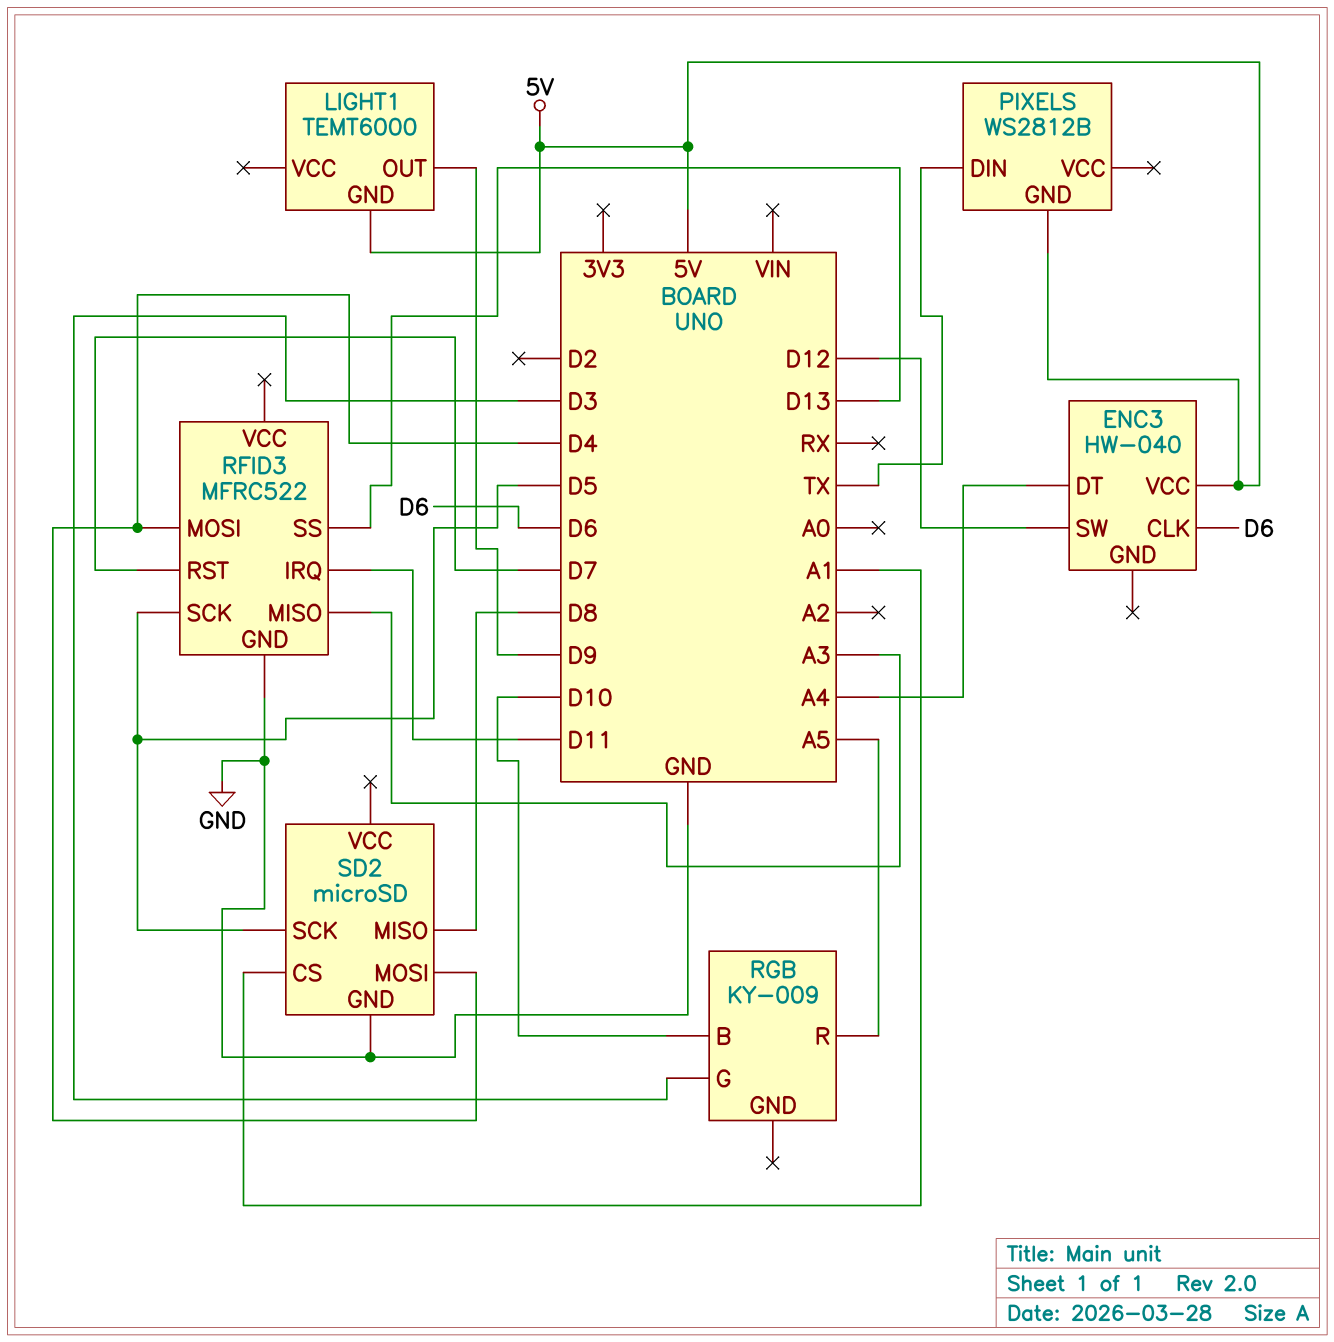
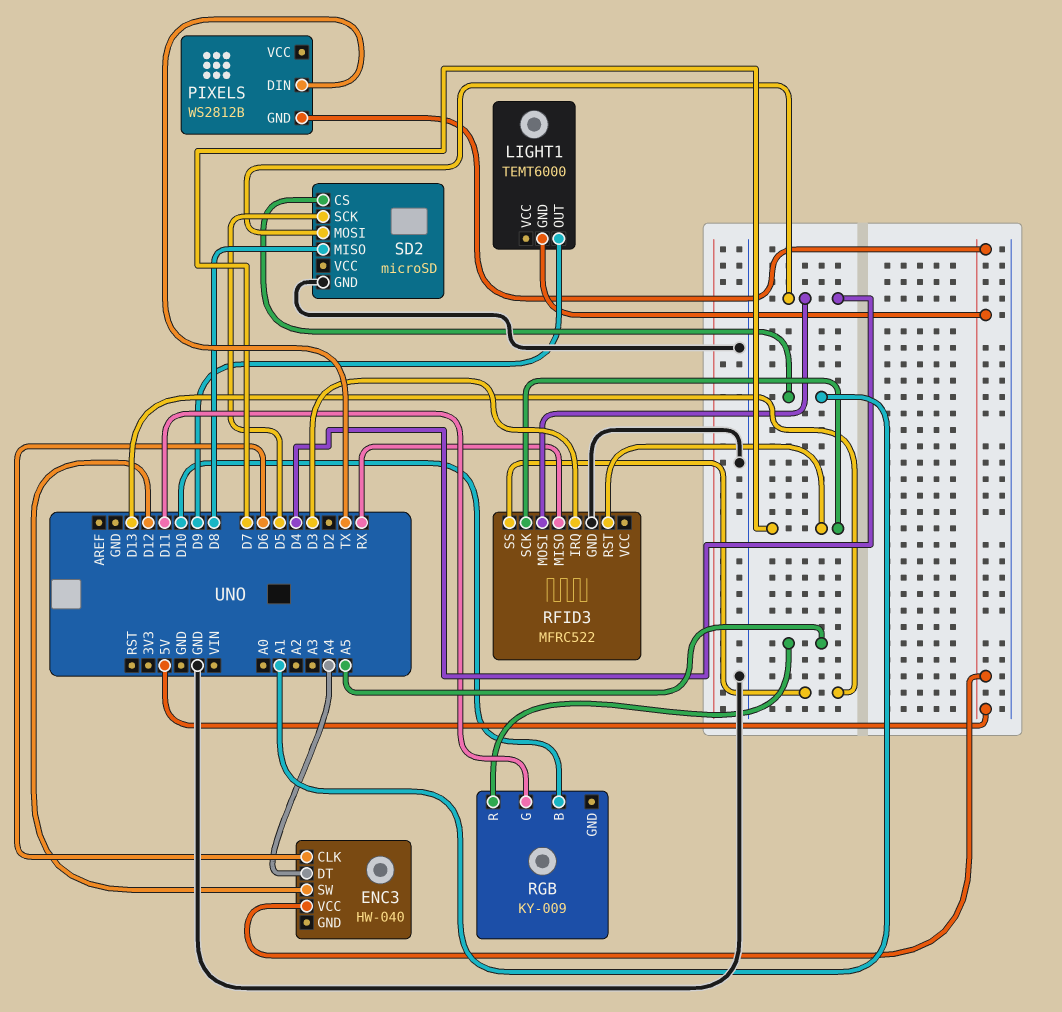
RFID3 pin IRQ: D11 -> D3
RFID3 pin MISO: A3 -> RX
RFID3 pin SCK: D5 -> D7
RGB pin G: D3 -> D11

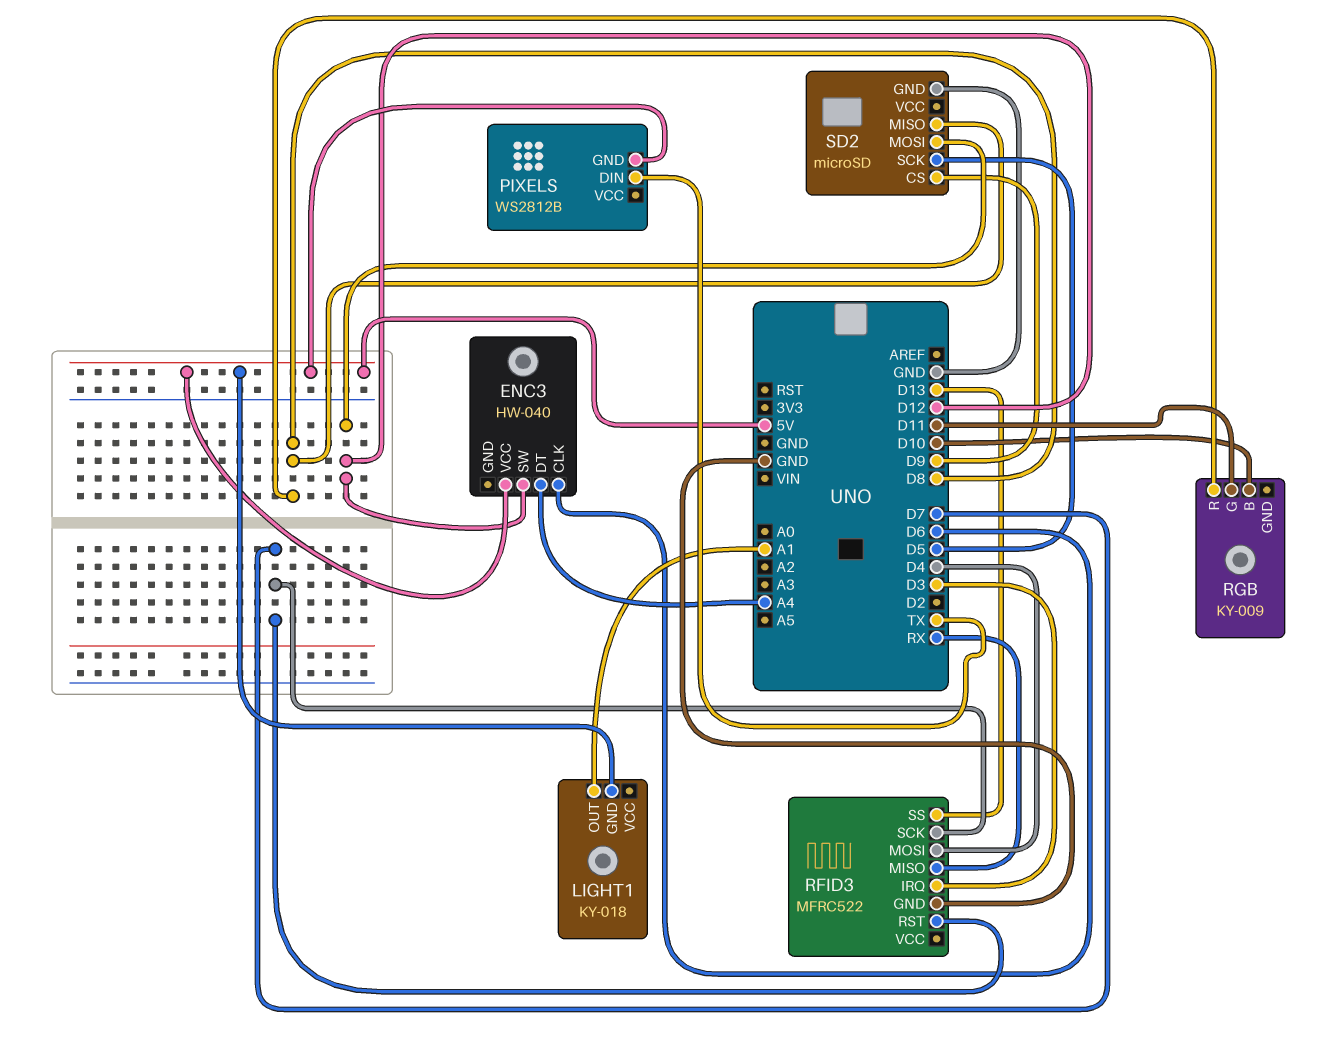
LIGHT1: TEMT6000 -> KY-018
LIGHT1 pin OUT: D9 -> A1
RGB pin R: A5 -> D8
SD2 pin CS: A1 -> D9
SD2 pin MOSI: D4 -> D12

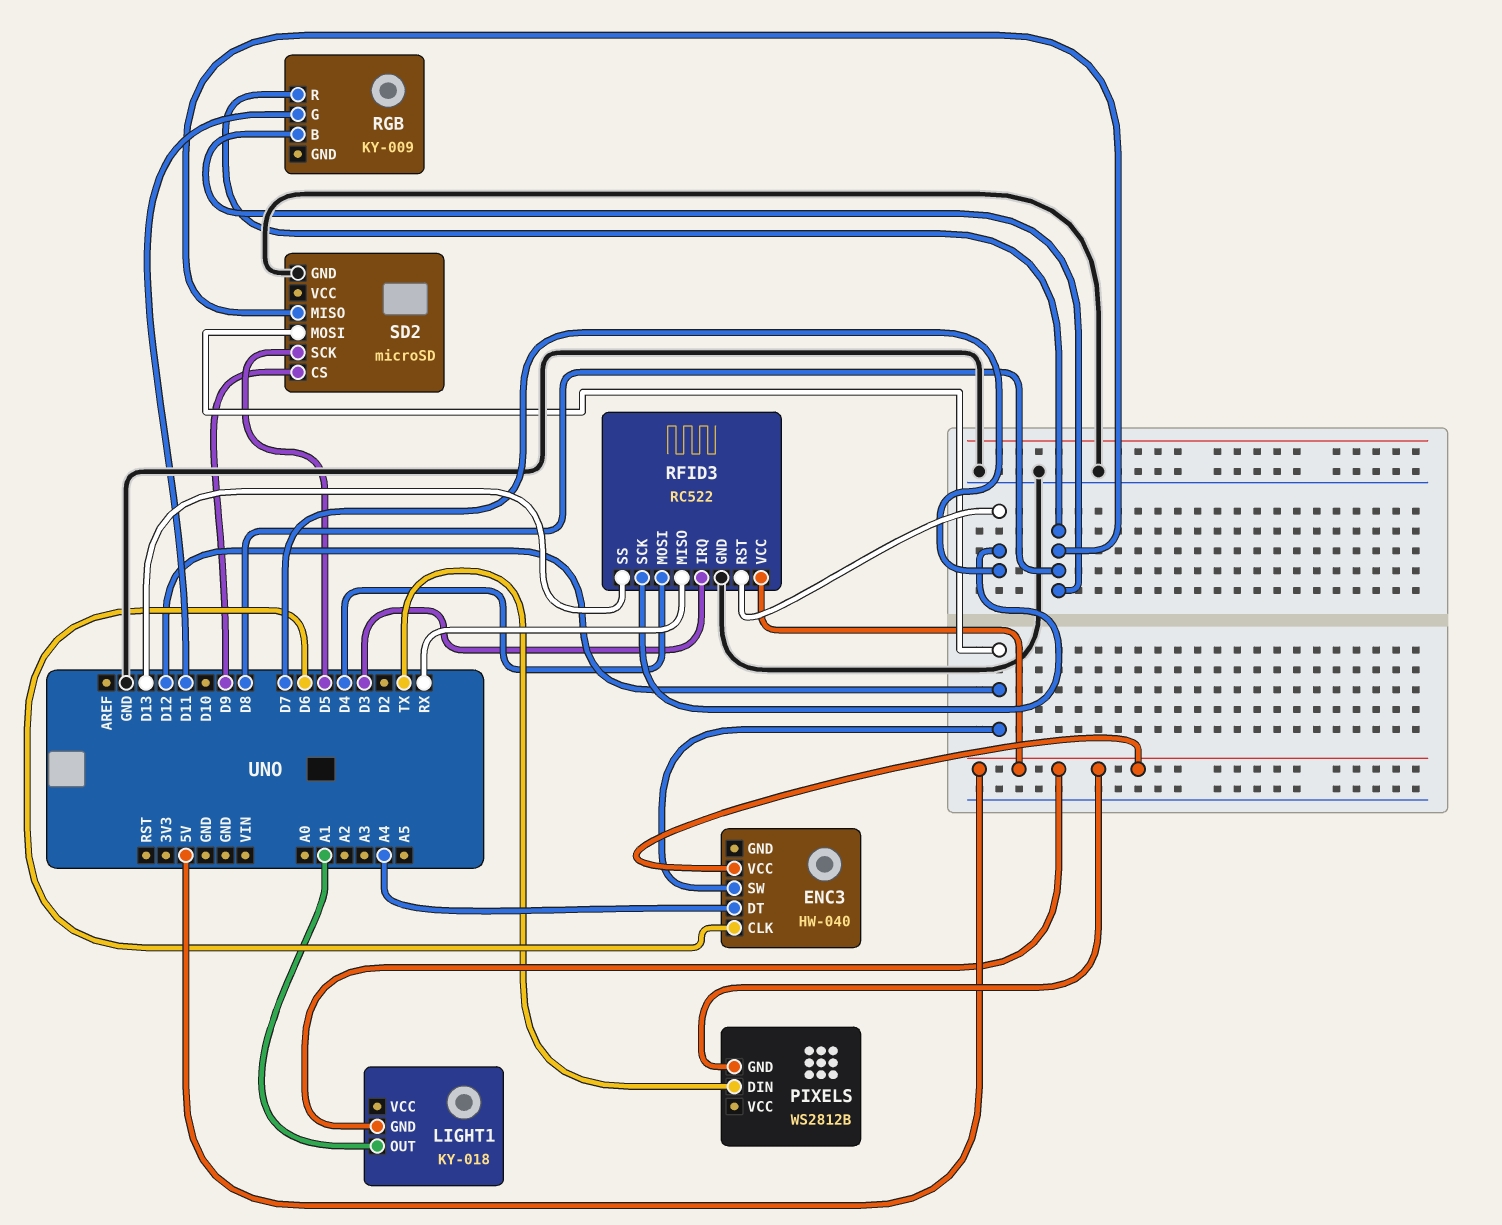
RFID3: MFRC522 -> RC522
RFID3 pin VCC: none -> 5V
RGB pin B: D10 -> D8

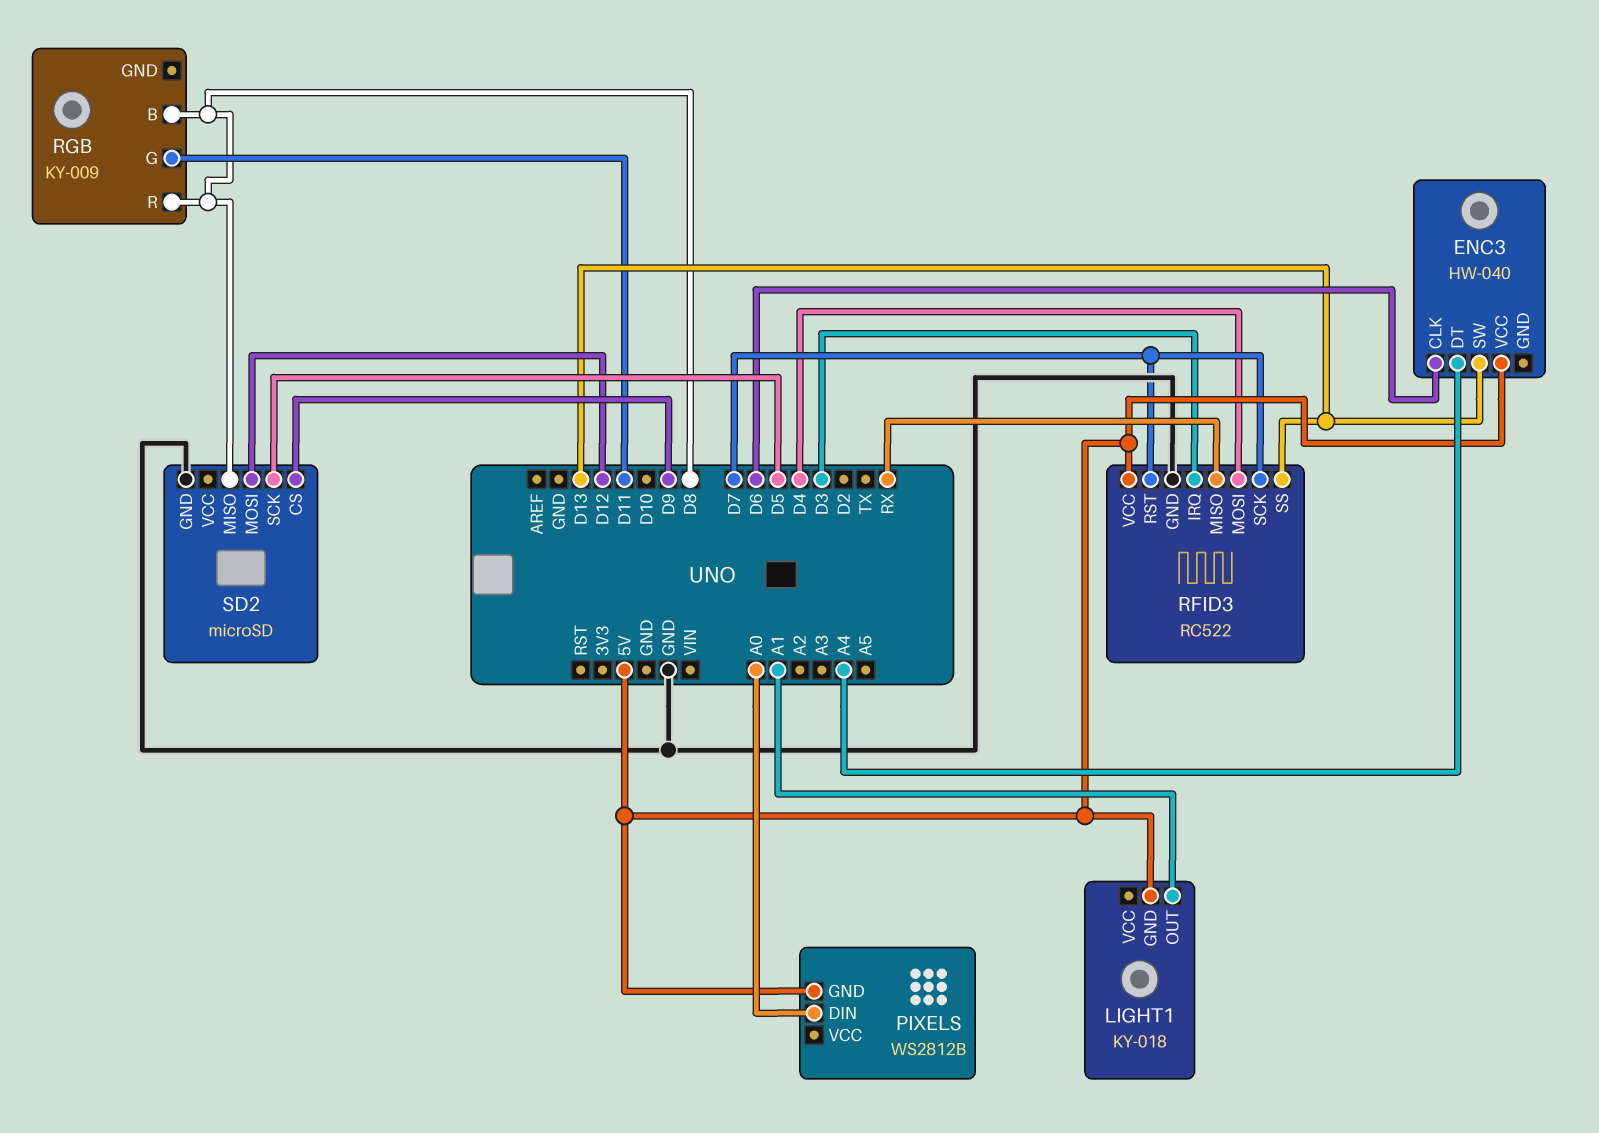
ENC3 pin SW: D12 -> D13
PIXELS pin DIN: TX -> A0

